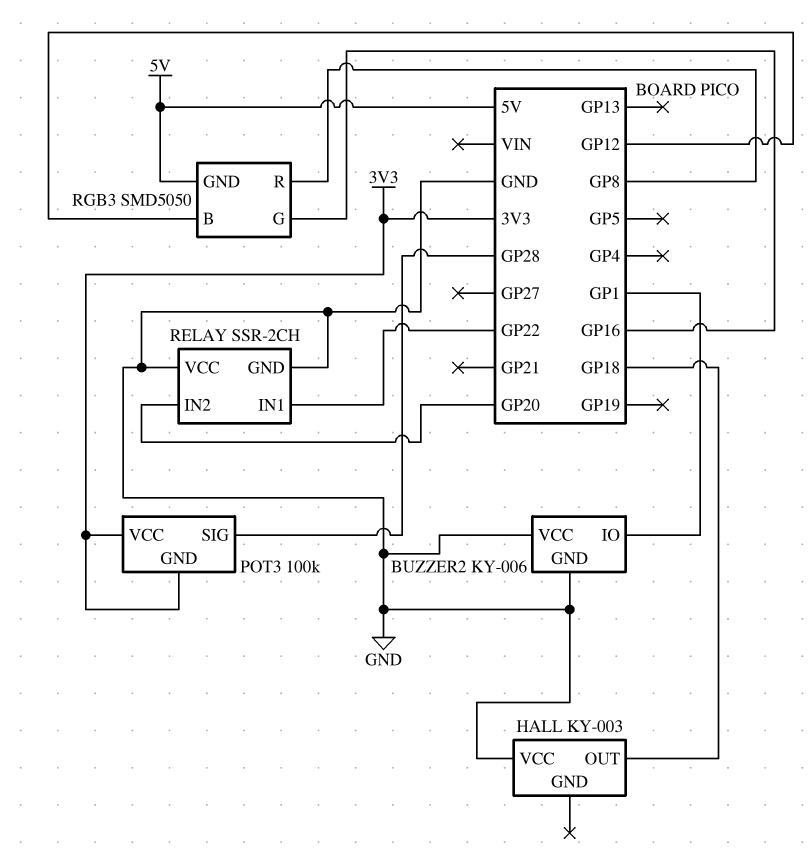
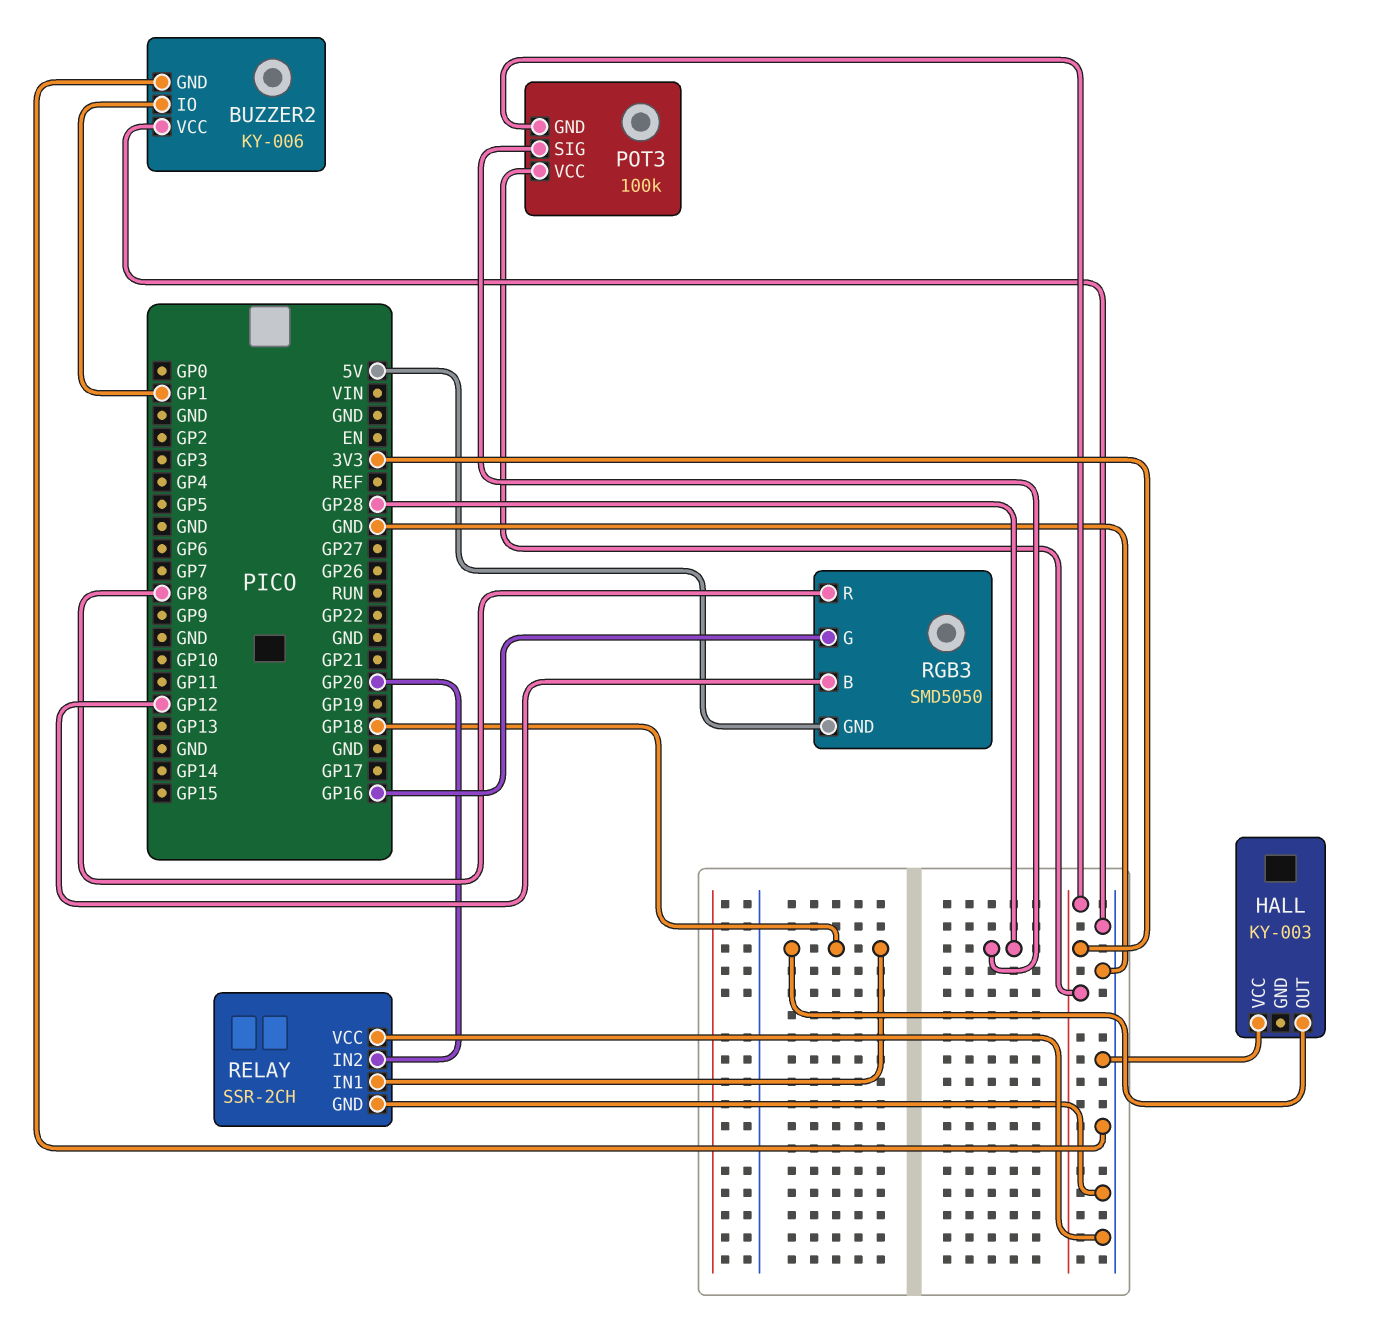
RELAY pin IN1: GP22 -> GP18

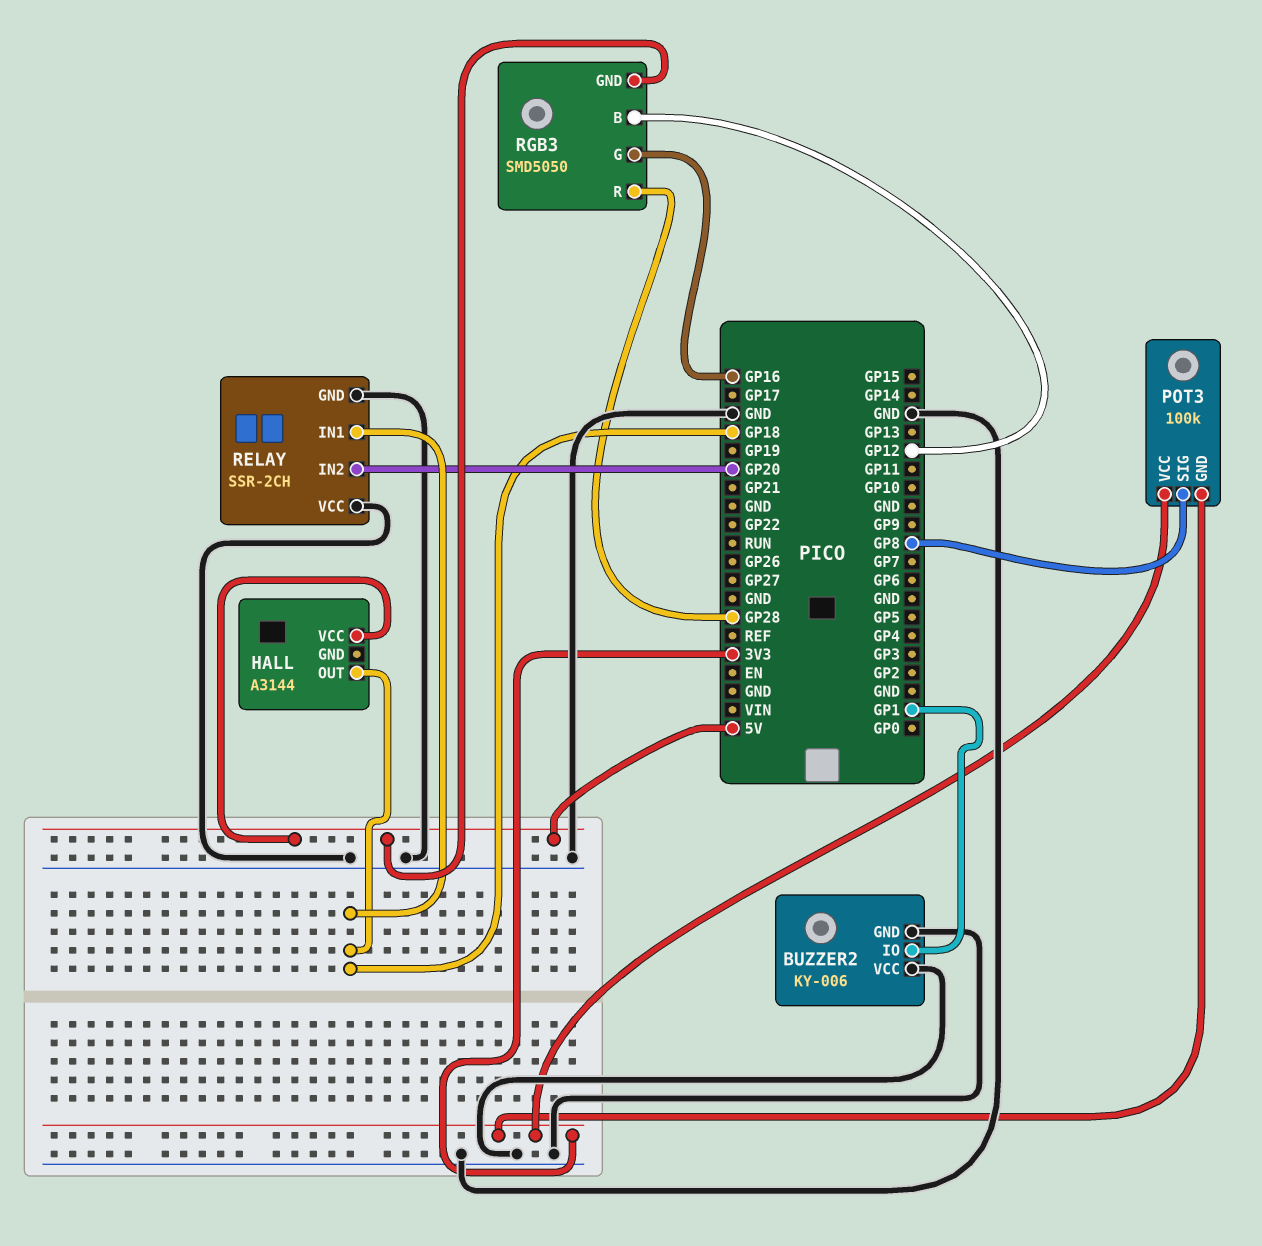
HALL: KY-003 -> A3144
HALL pin VCC: GND -> 5V
POT3 pin SIG: GP28 -> GP8
RGB3 pin R: GP8 -> GP28

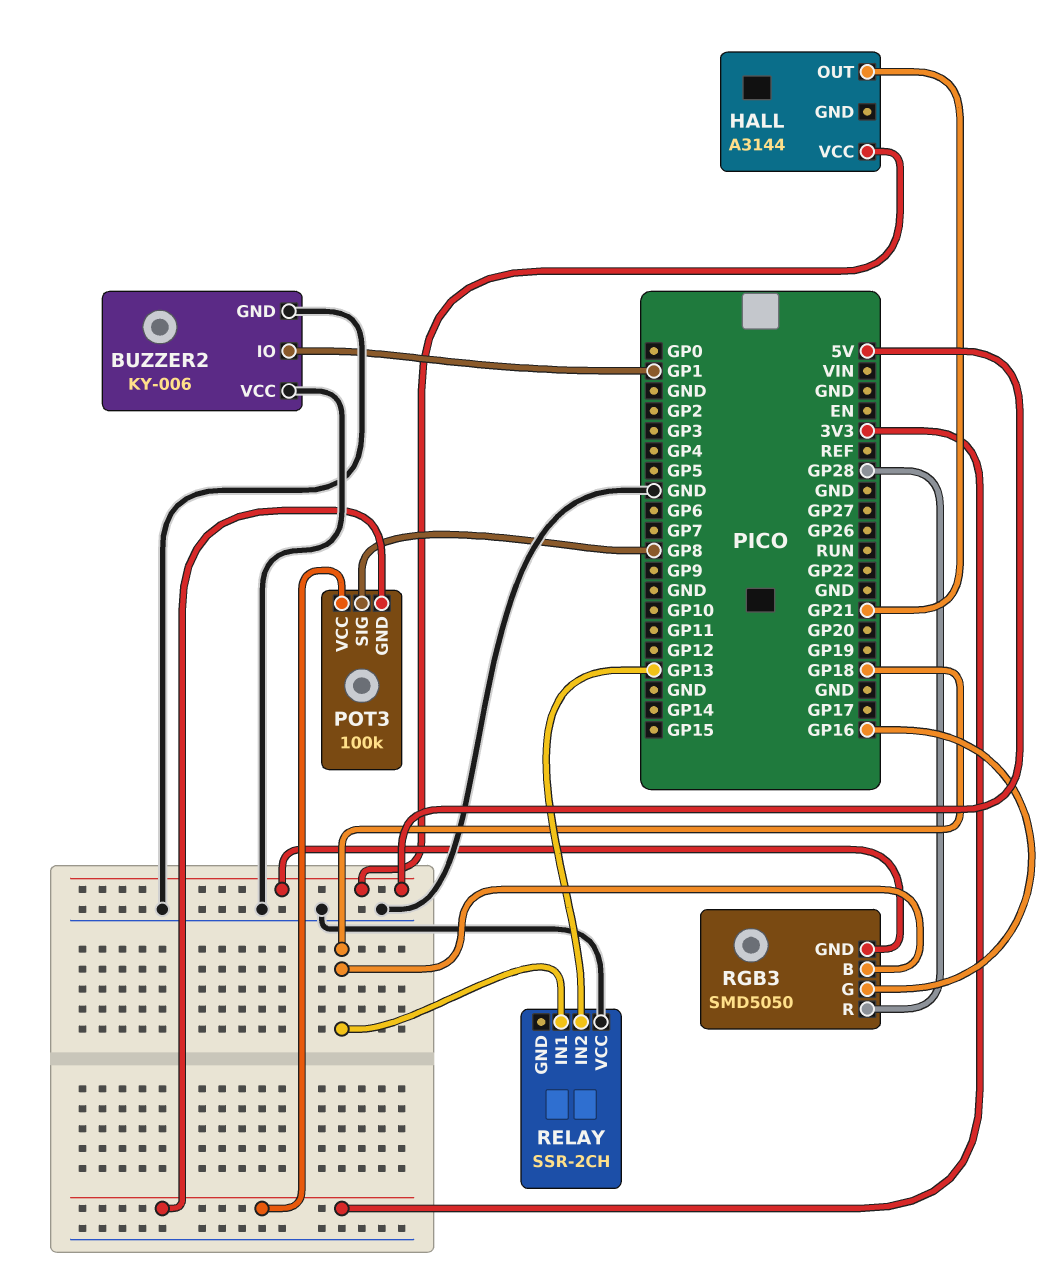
HALL pin OUT: GP18 -> GP21
RELAY pin GND: GND -> none
RELAY pin IN2: GP20 -> GP13
RGB3 pin B: GP12 -> GP18

